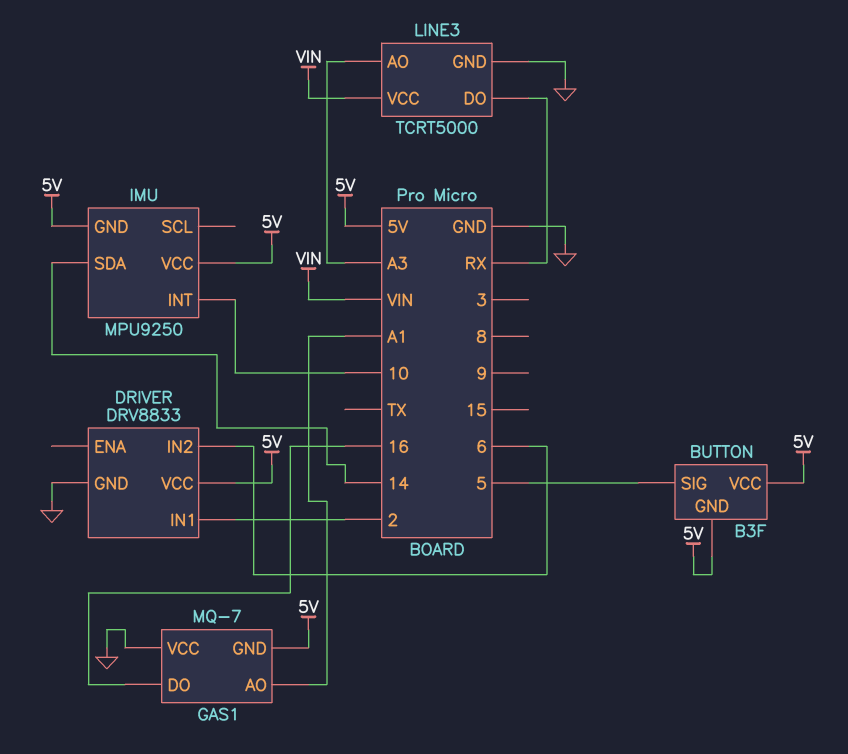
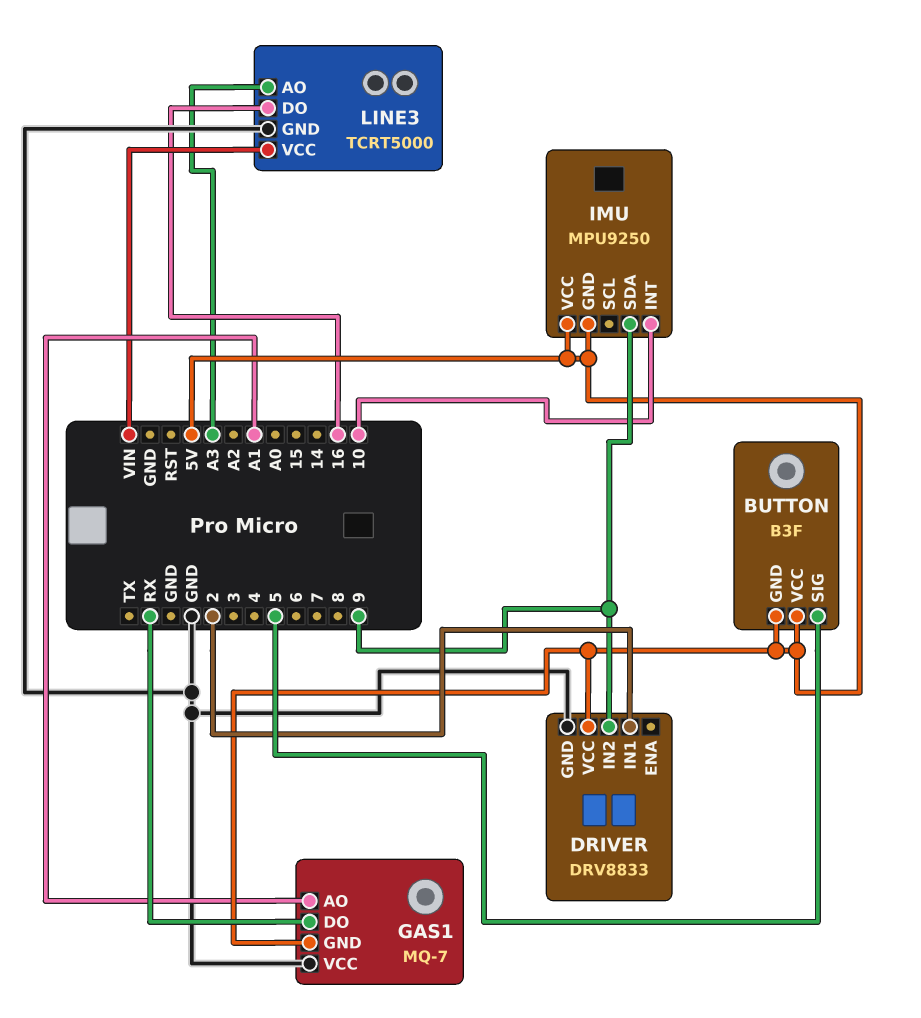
DRIVER pin IN2: 6 -> 9
GAS1 pin DO: 16 -> RX
IMU pin SDA: 14 -> 9
LINE3 pin DO: RX -> 16

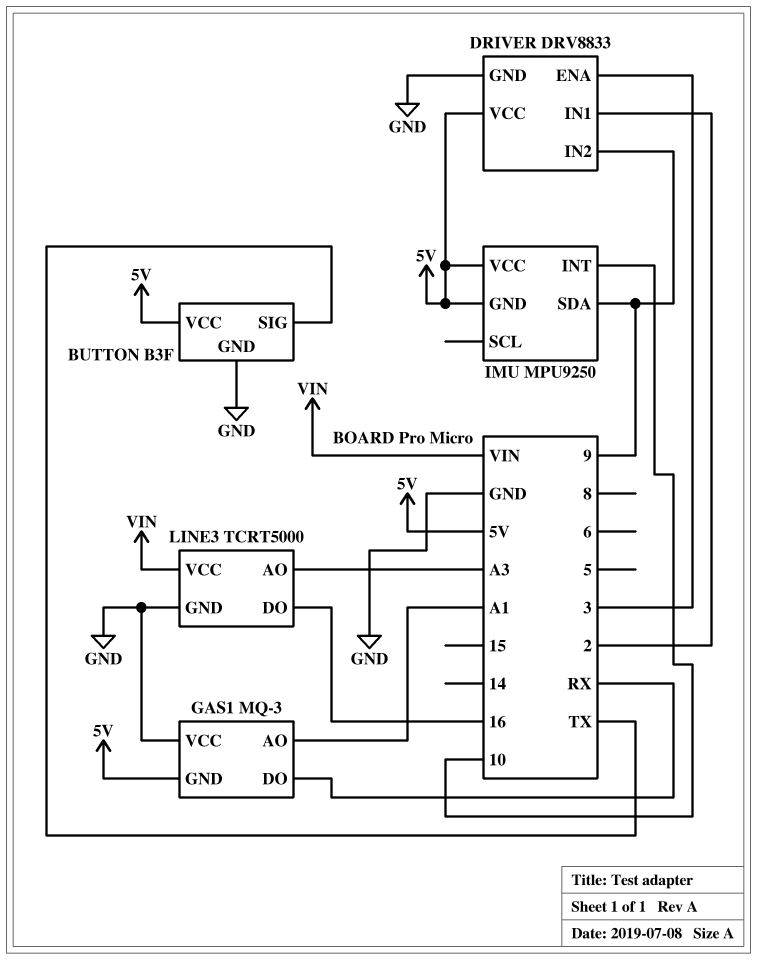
BUTTON pin GND: 5V -> GND
BUTTON pin SIG: 5 -> TX
DRIVER pin ENA: none -> 3
GAS1: MQ-7 -> MQ-3

